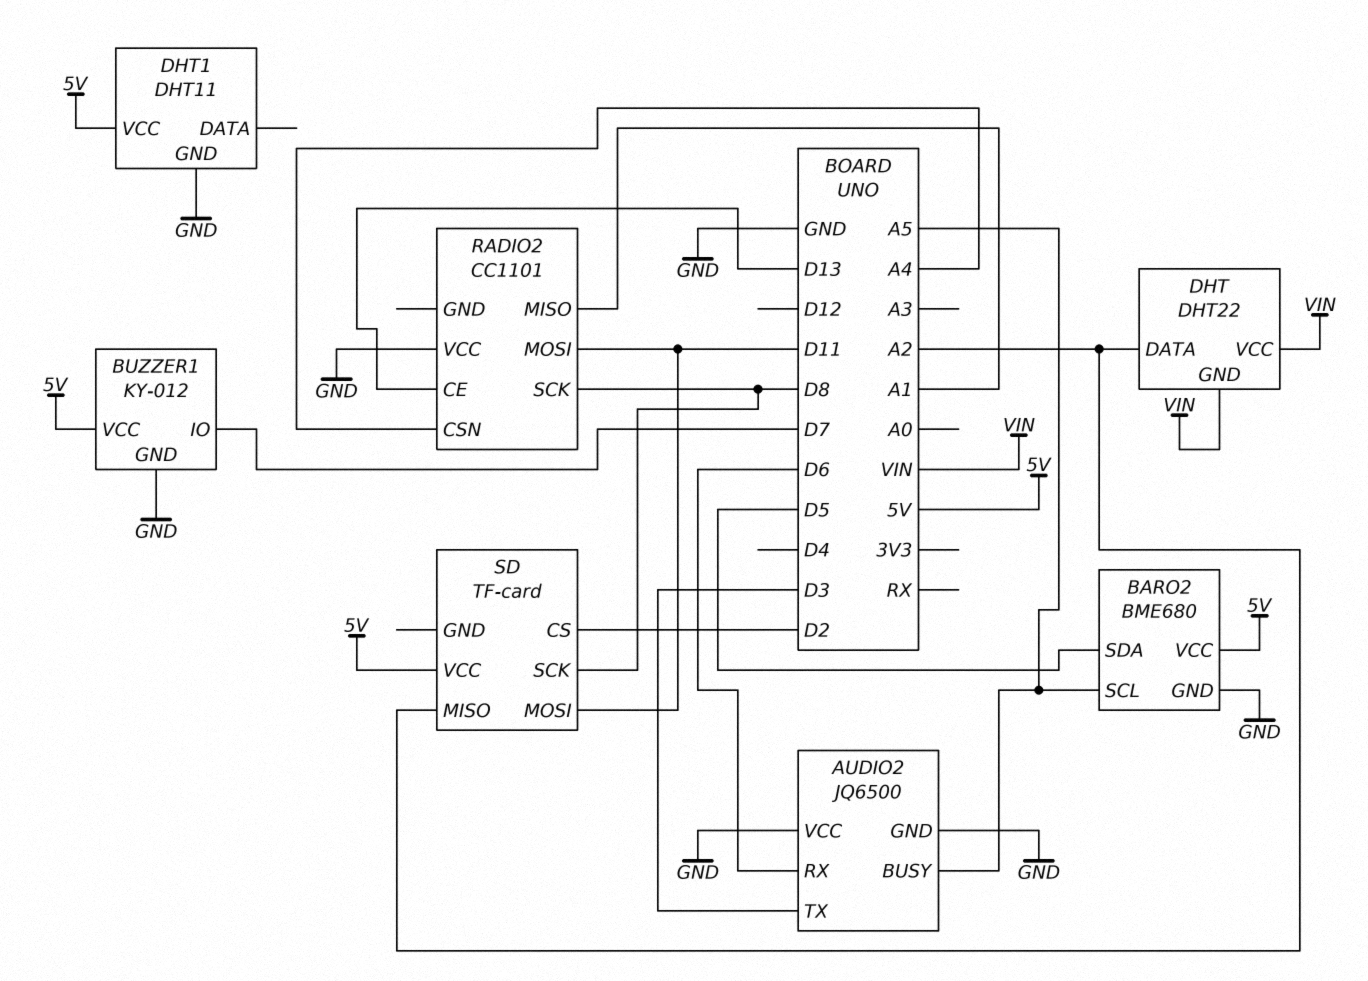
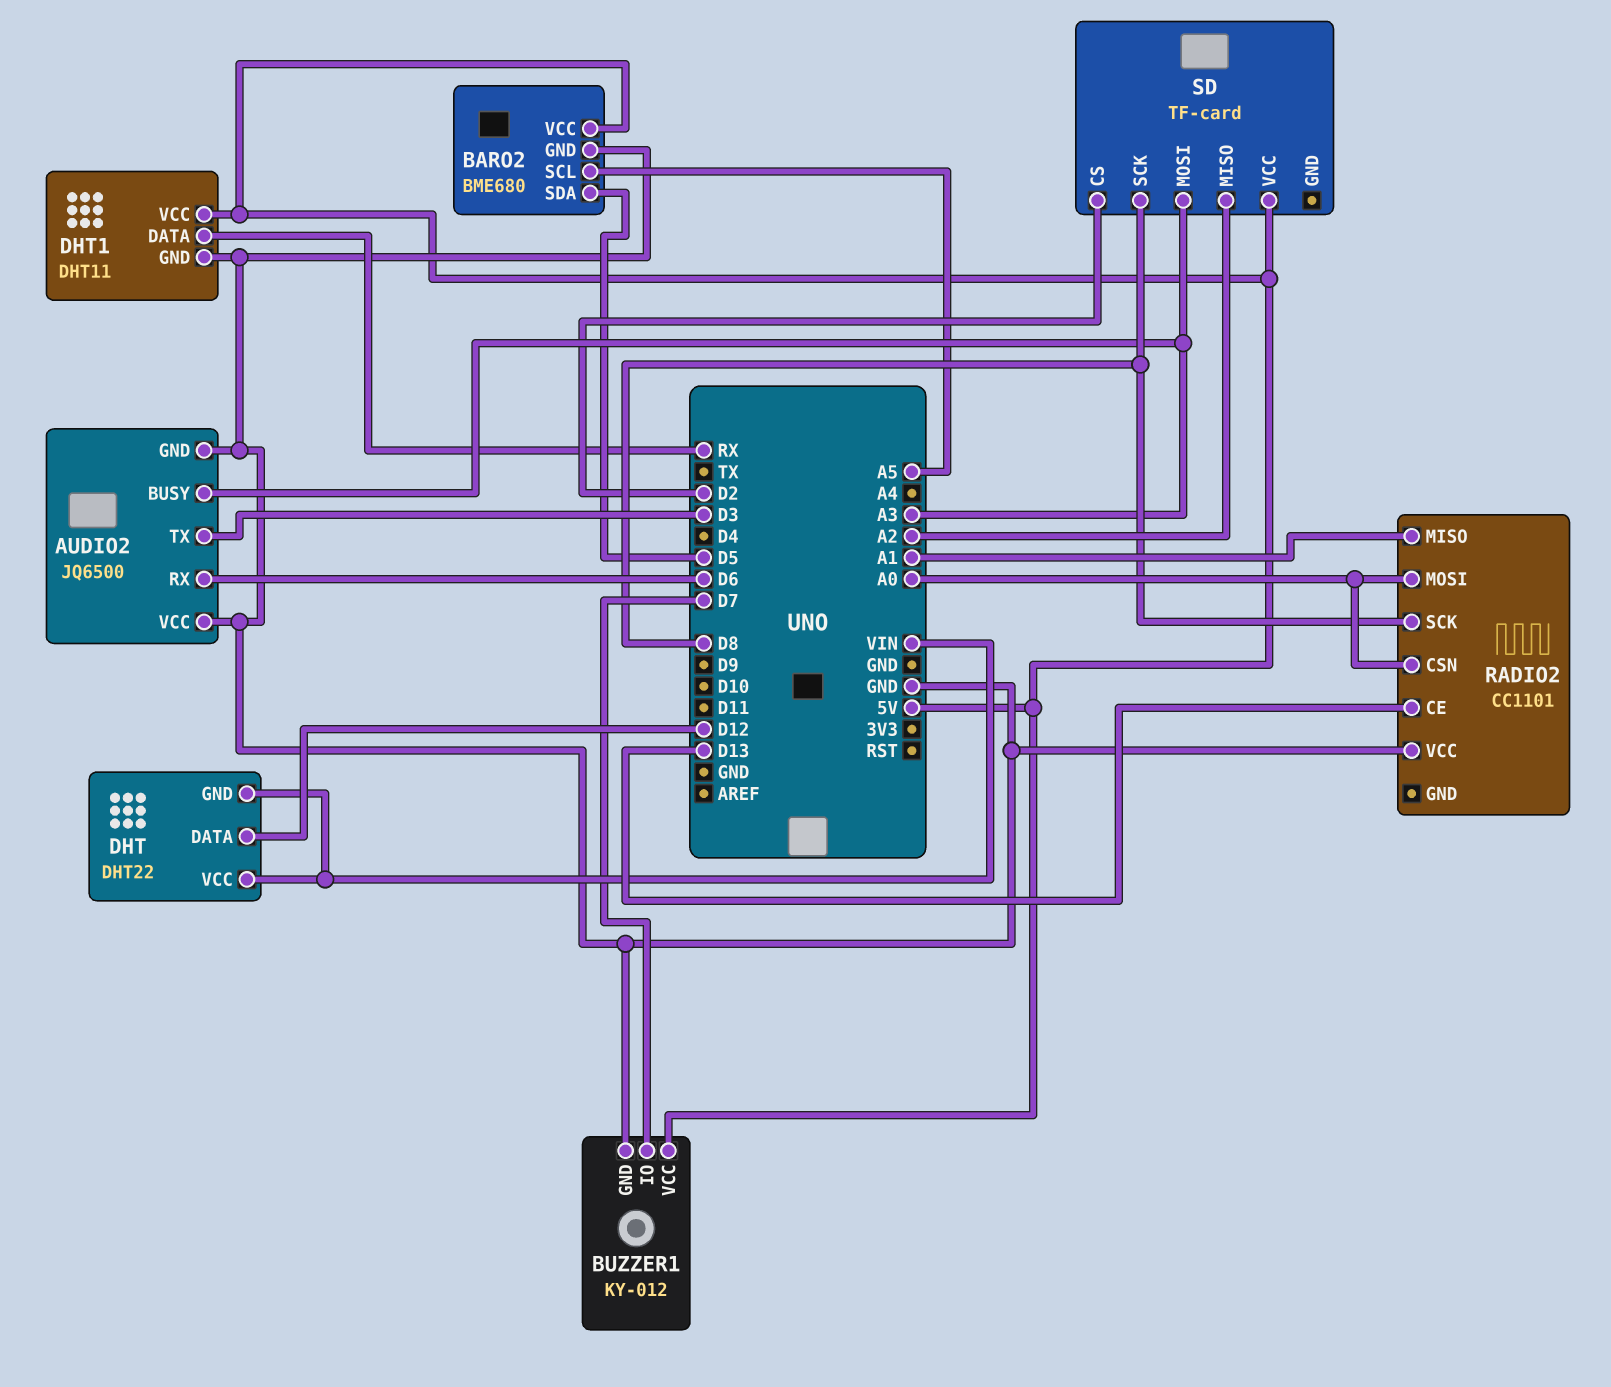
AUDIO2 pin BUSY: A5 -> A3
DHT pin DATA: A2 -> D12
DHT1 pin DATA: none -> RX
RADIO2 pin CSN: A4 -> A0
RADIO2 pin MOSI: D11 -> A0
SD pin MOSI: D11 -> A3

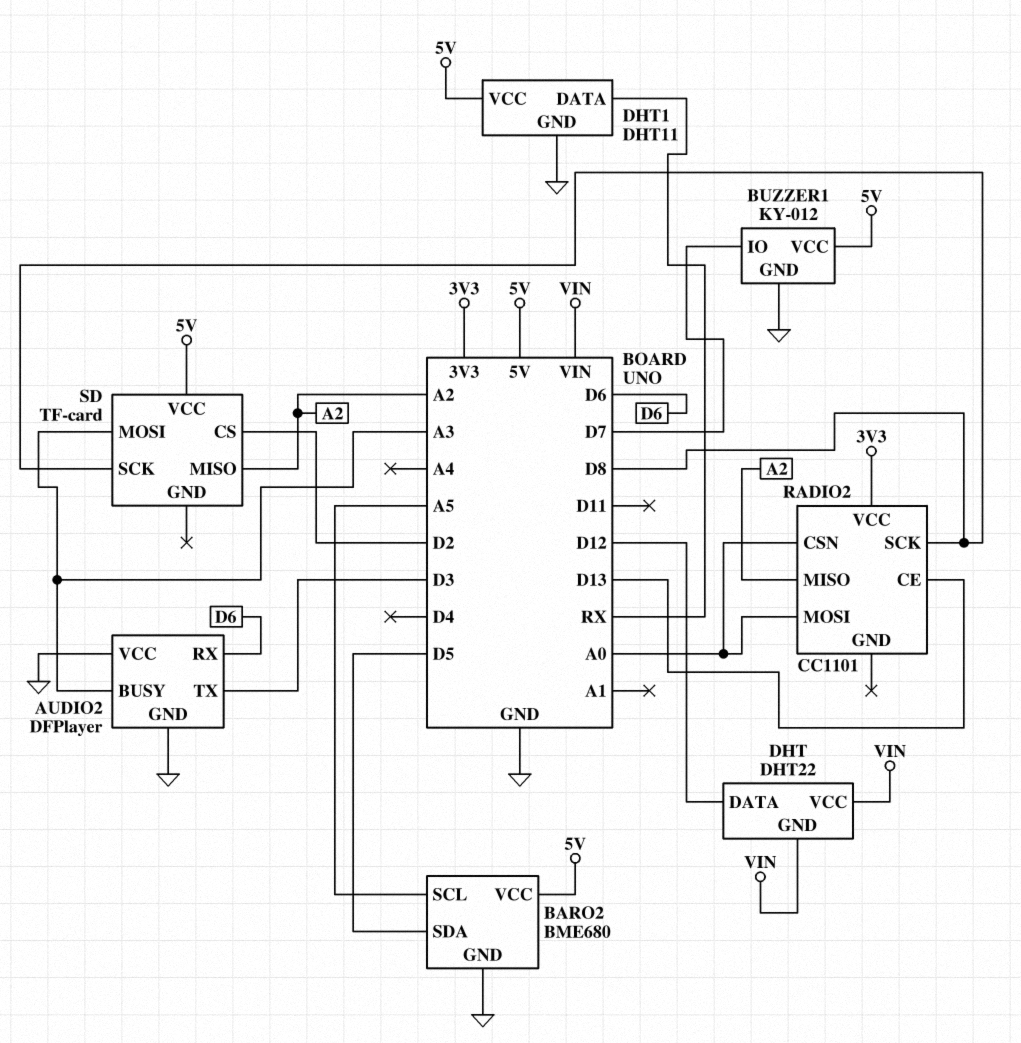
AUDIO2: JQ6500 -> DFPlayer
RADIO2 pin MISO: A1 -> A2
RADIO2 pin VCC: GND -> 3V3

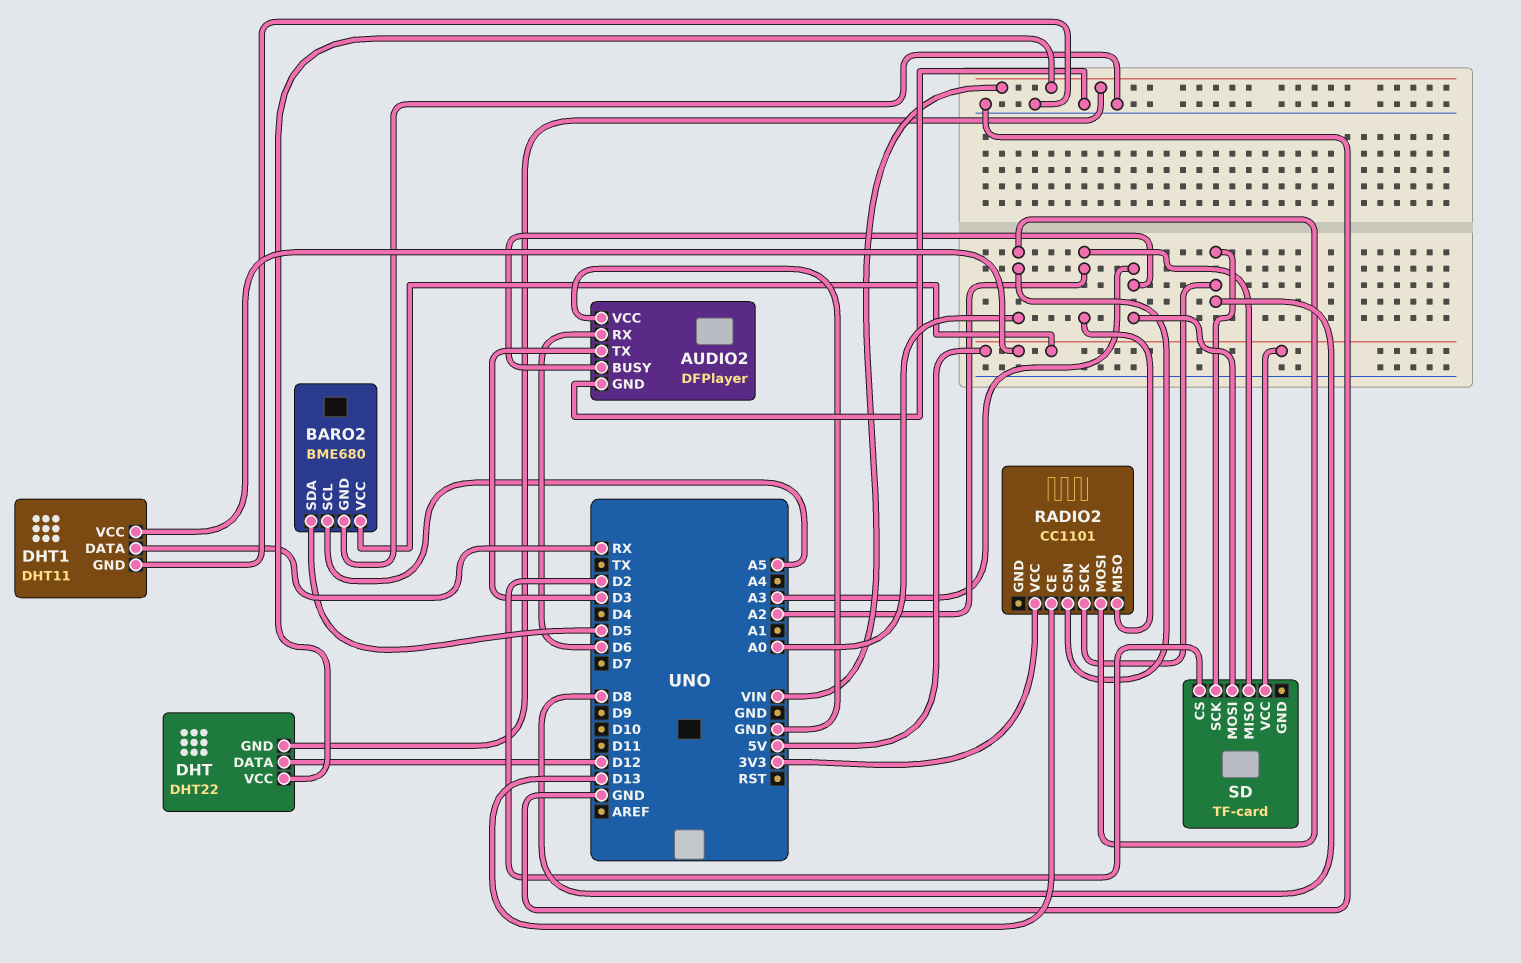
BUZZER1: KY-012 -> none
BUZZER1 pin GND: GND -> none
BUZZER1 pin IO: D7 -> none
BUZZER1 pin VCC: 5V -> none

